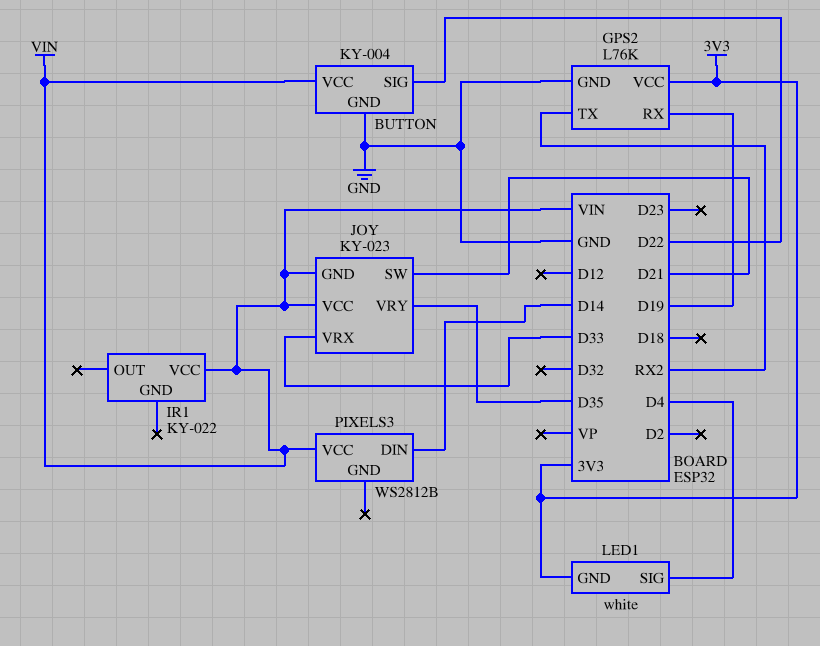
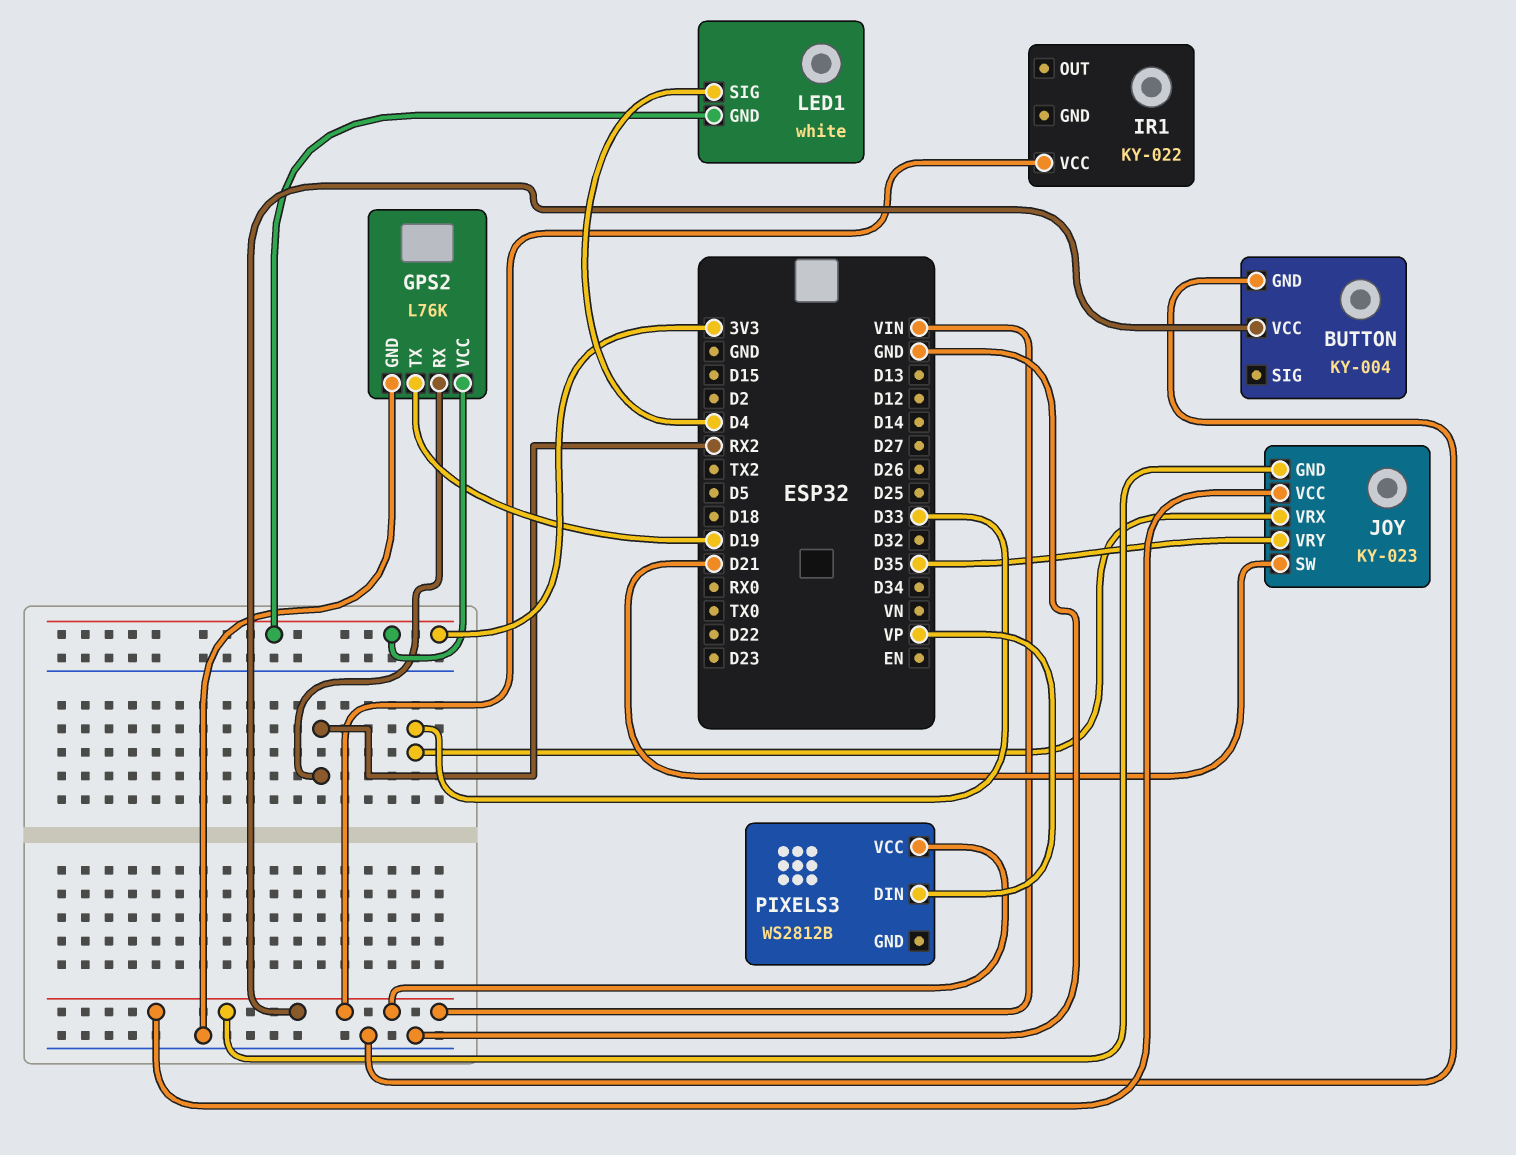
BUTTON pin SIG: D22 -> none
GPS2 pin RX: D19 -> RX2
GPS2 pin TX: RX2 -> D19
PIXELS3 pin DIN: D14 -> VP

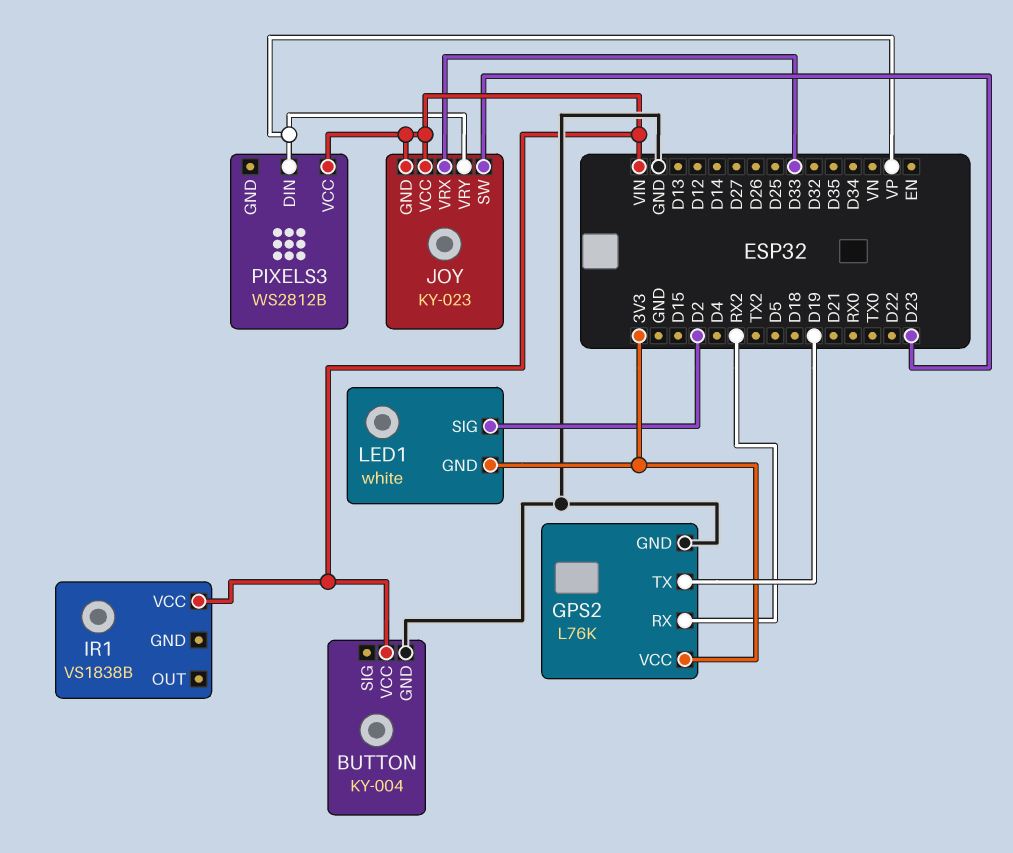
IR1: KY-022 -> VS1838B
JOY pin SW: D21 -> D23
JOY pin VRY: D35 -> VP
LED1 pin SIG: D4 -> D2

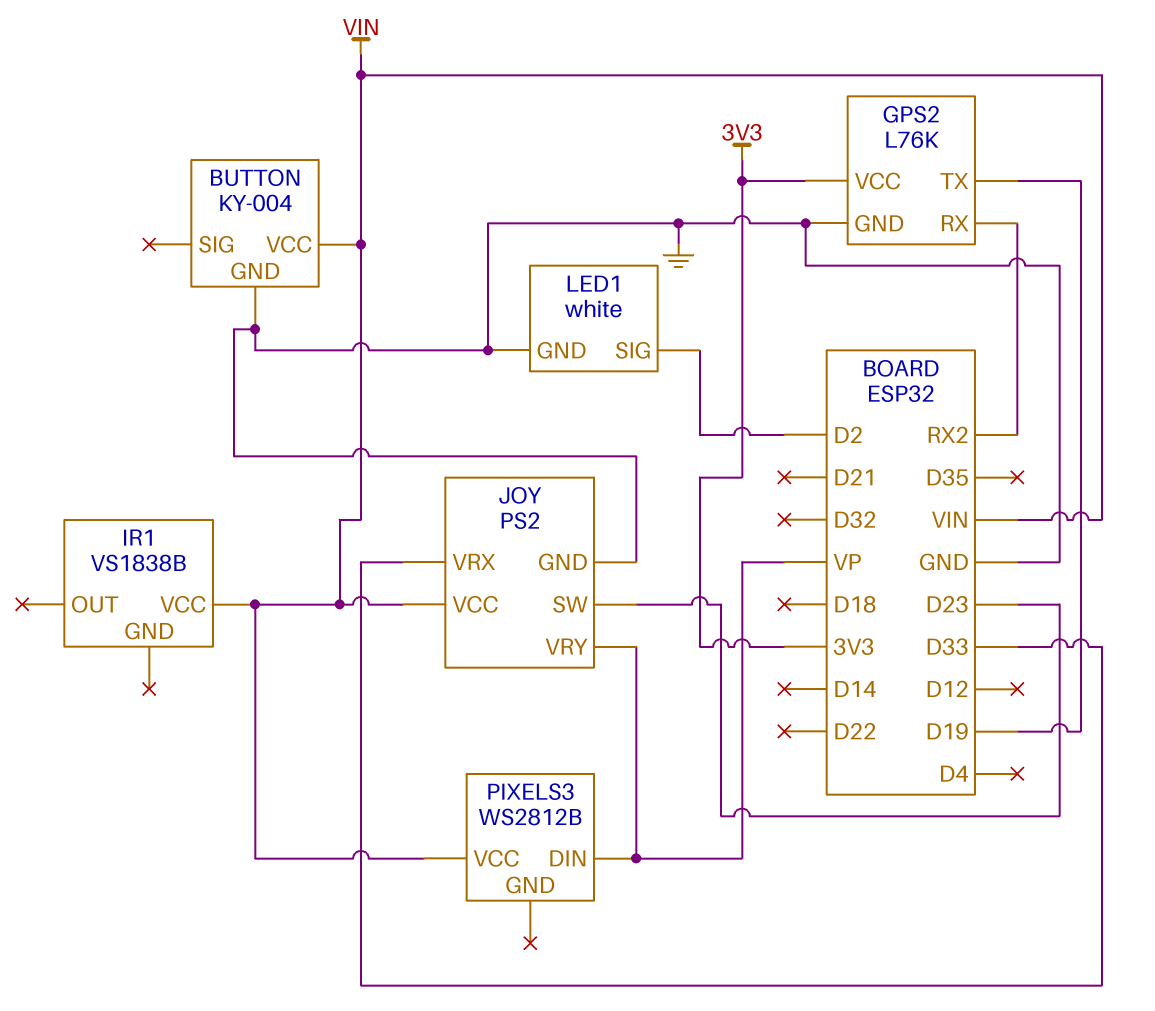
JOY: KY-023 -> PS2
JOY pin GND: VIN -> GND
LED1 pin GND: 3V3 -> GND

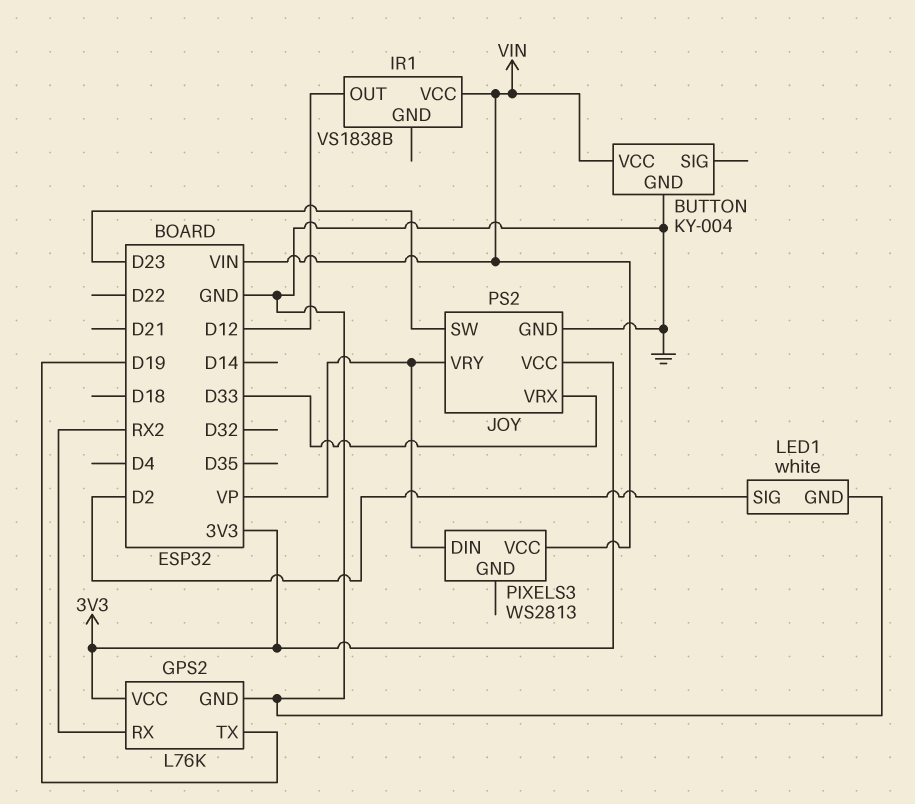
IR1 pin OUT: none -> D12
JOY pin VCC: VIN -> 3V3
PIXELS3: WS2812B -> WS2813

